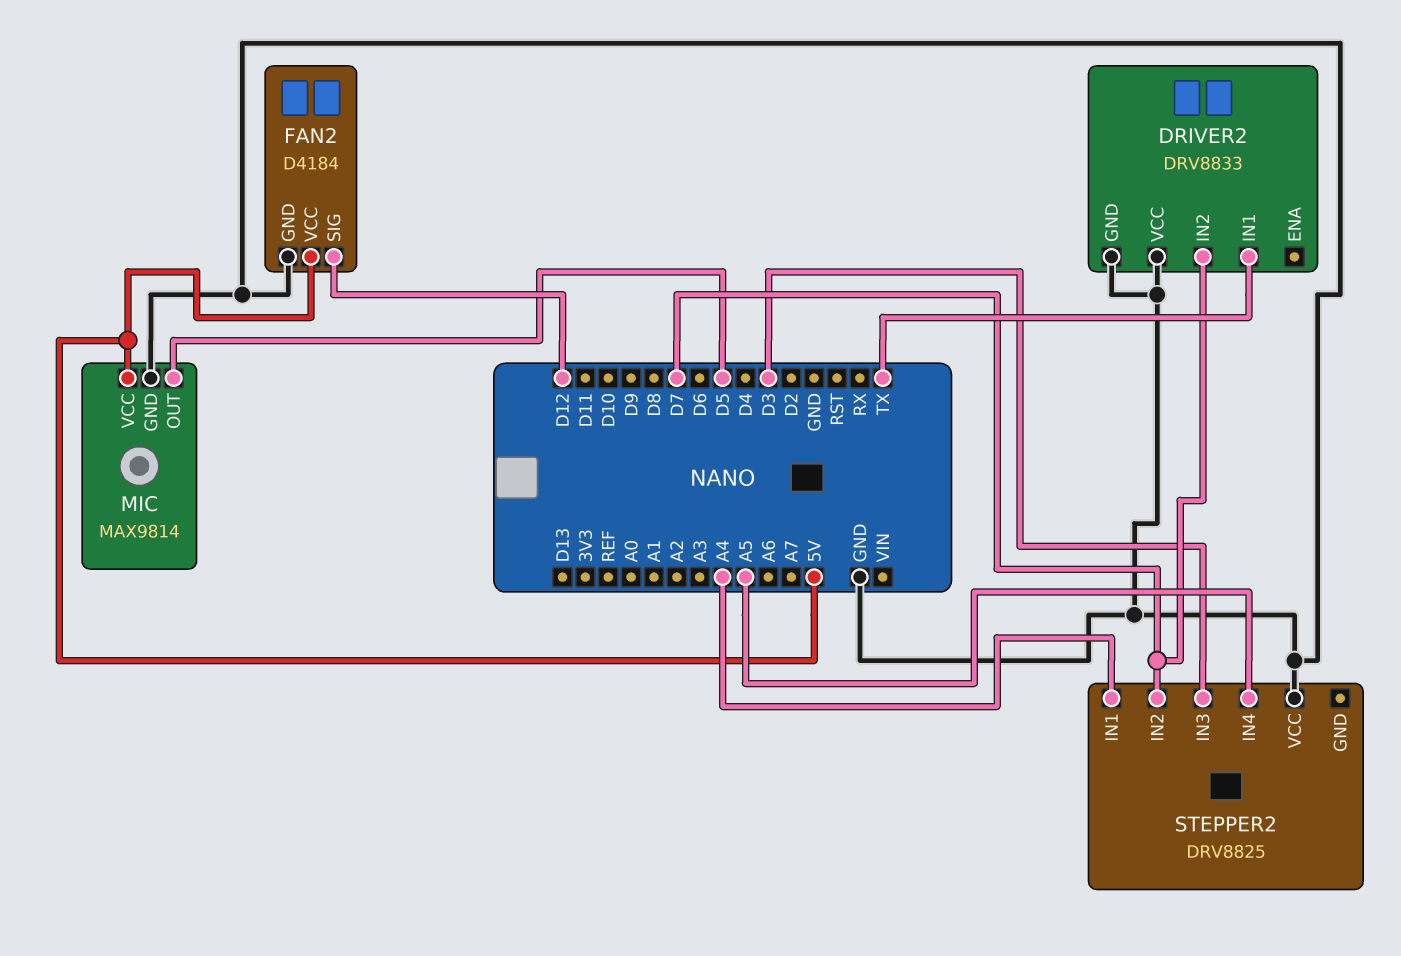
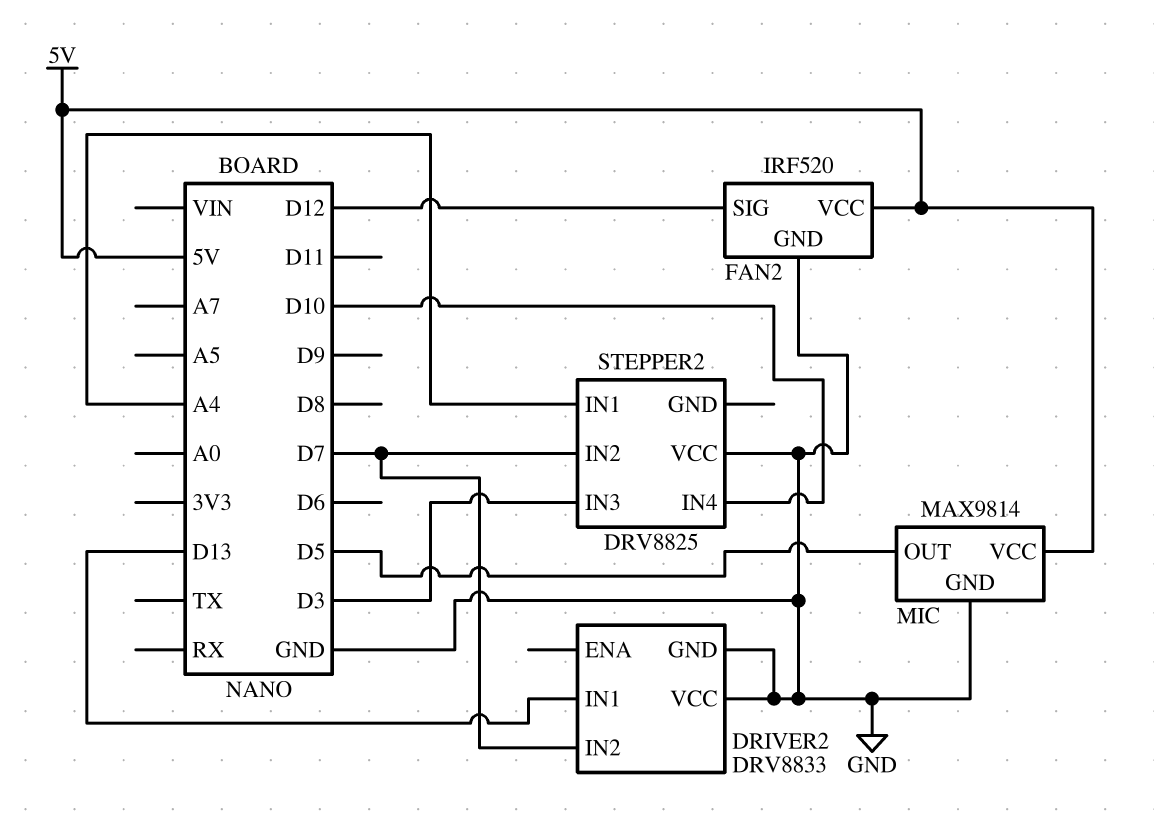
DRIVER2 pin IN1: TX -> D13
FAN2: D4184 -> IRF520
STEPPER2 pin IN4: A5 -> D10

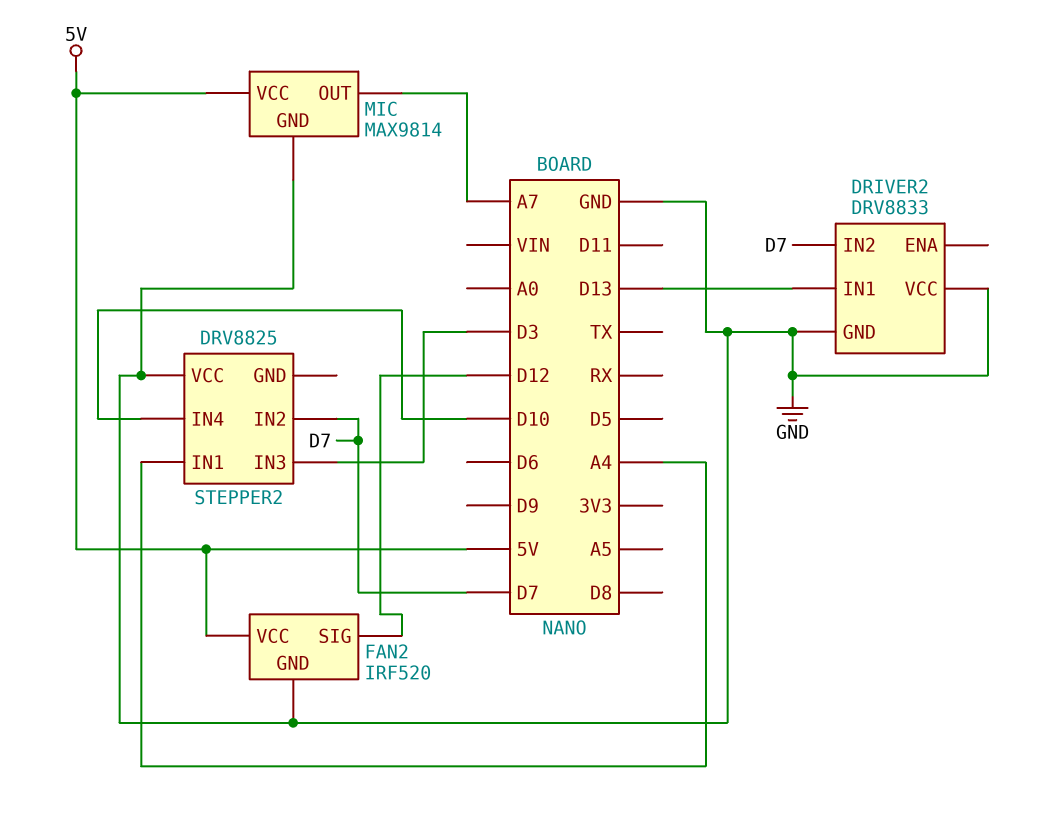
MIC pin OUT: D5 -> A7

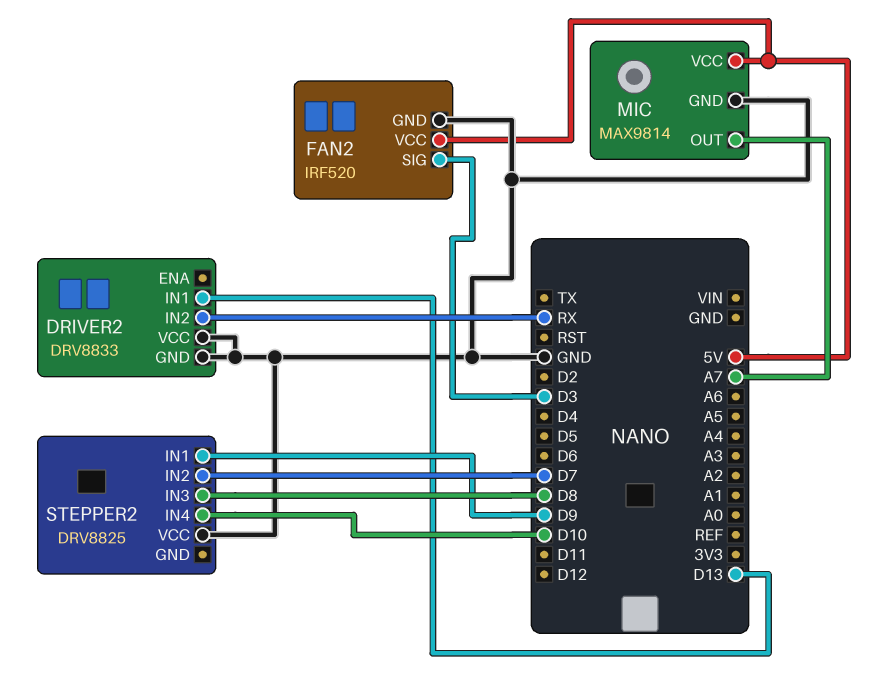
DRIVER2 pin IN2: D7 -> RX
FAN2 pin SIG: D12 -> D3
STEPPER2 pin IN1: A4 -> D9
STEPPER2 pin IN3: D3 -> D8

